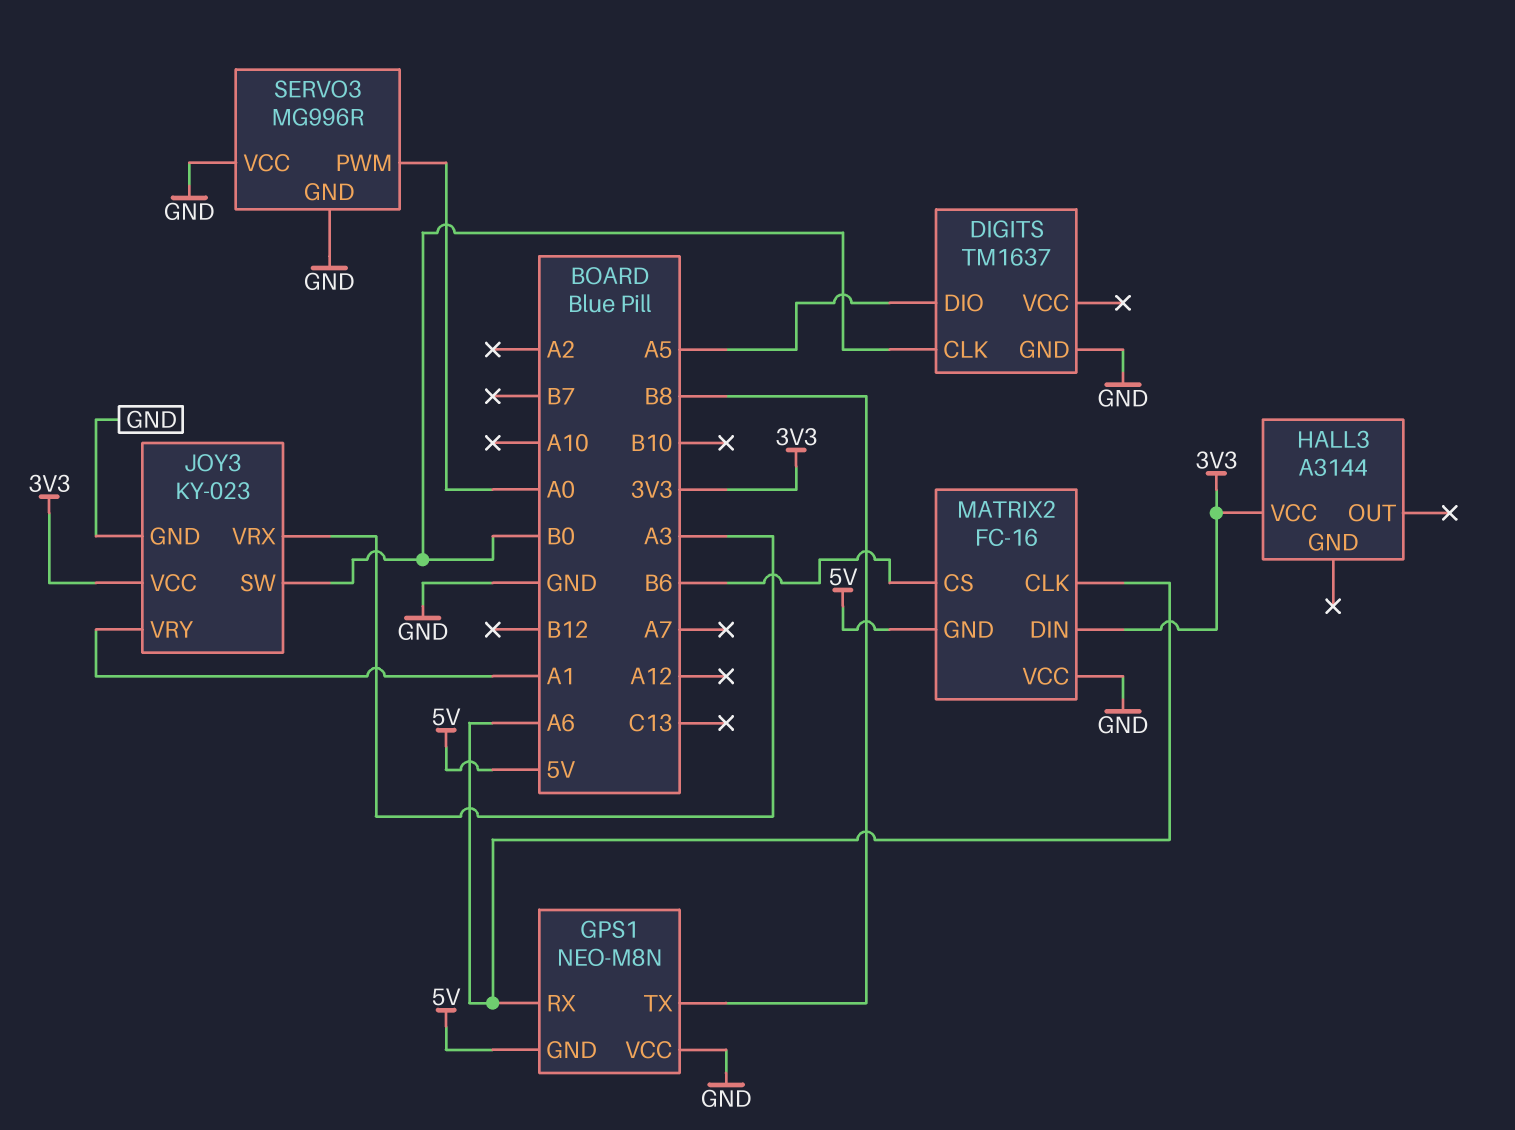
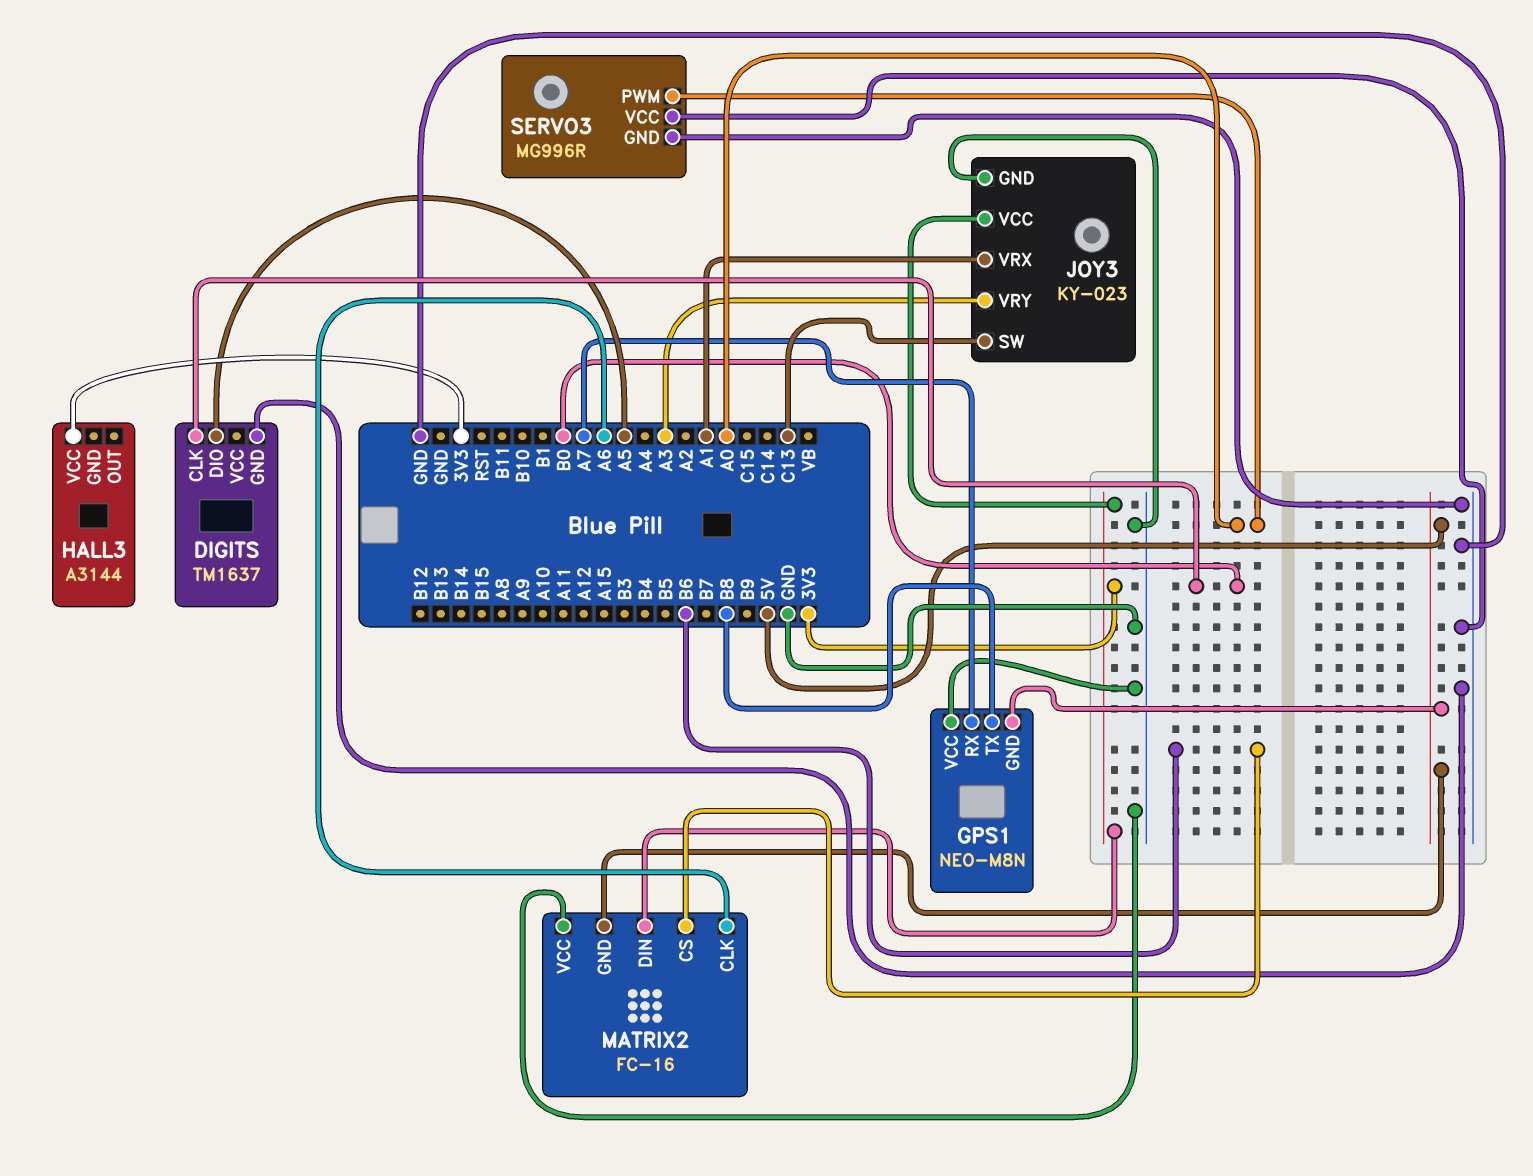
GPS1 pin RX: A6 -> A7
JOY3 pin SW: B0 -> C13
JOY3 pin VRX: A3 -> A1
JOY3 pin VRY: A1 -> A3

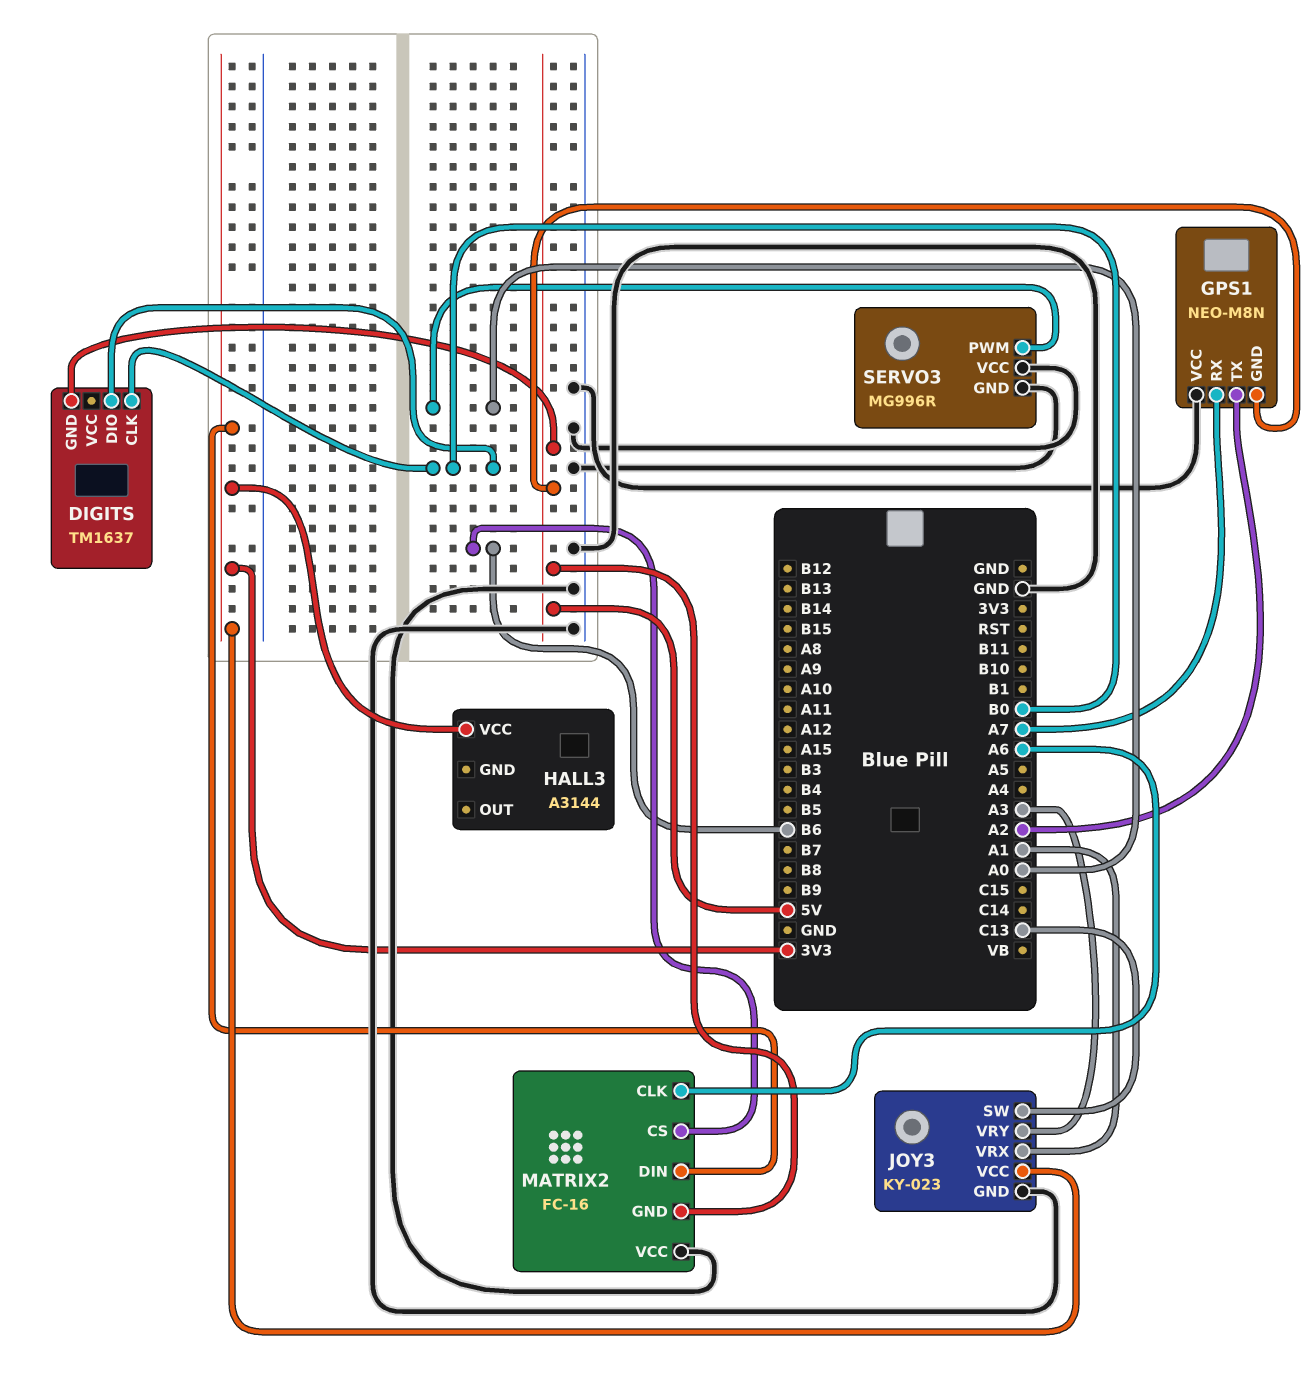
DIGITS pin DIO: A5 -> B0
DIGITS pin GND: GND -> 5V
GPS1 pin TX: B8 -> A2

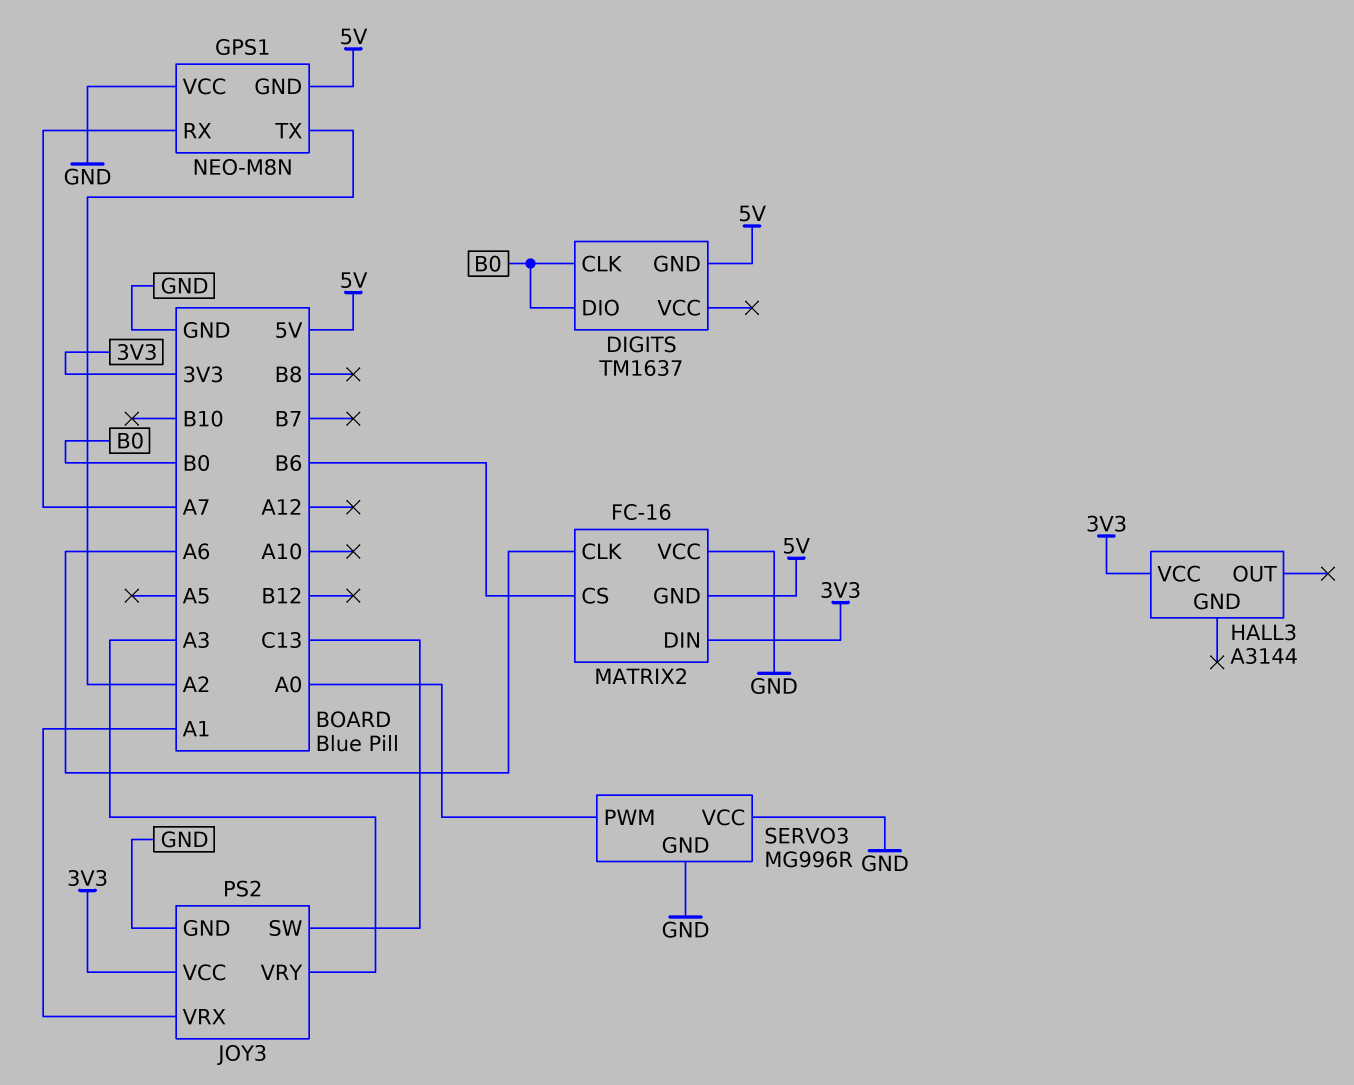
JOY3: KY-023 -> PS2

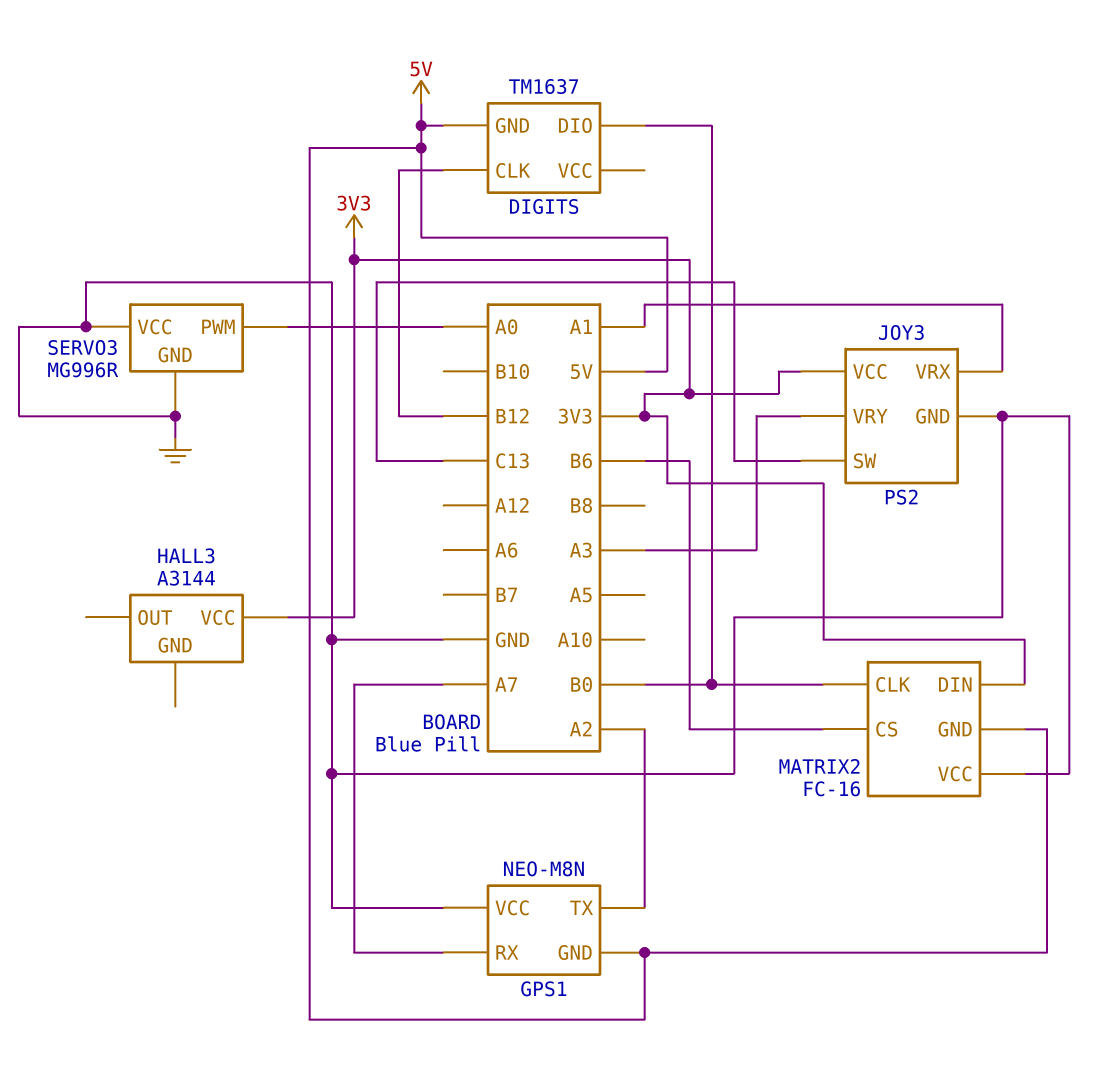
DIGITS pin CLK: B0 -> B12
MATRIX2 pin CLK: A6 -> B0

